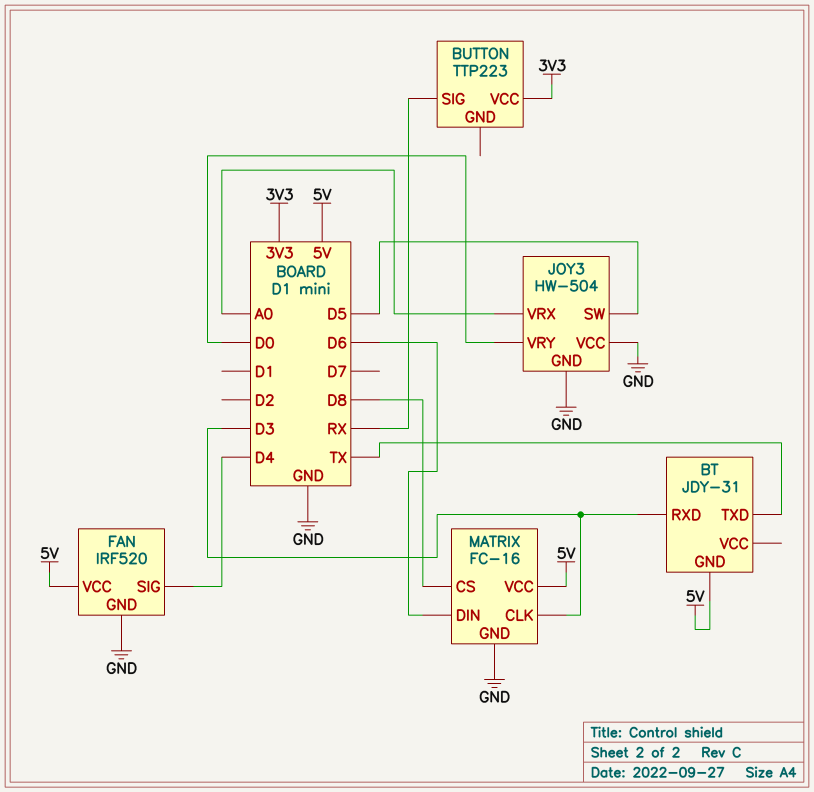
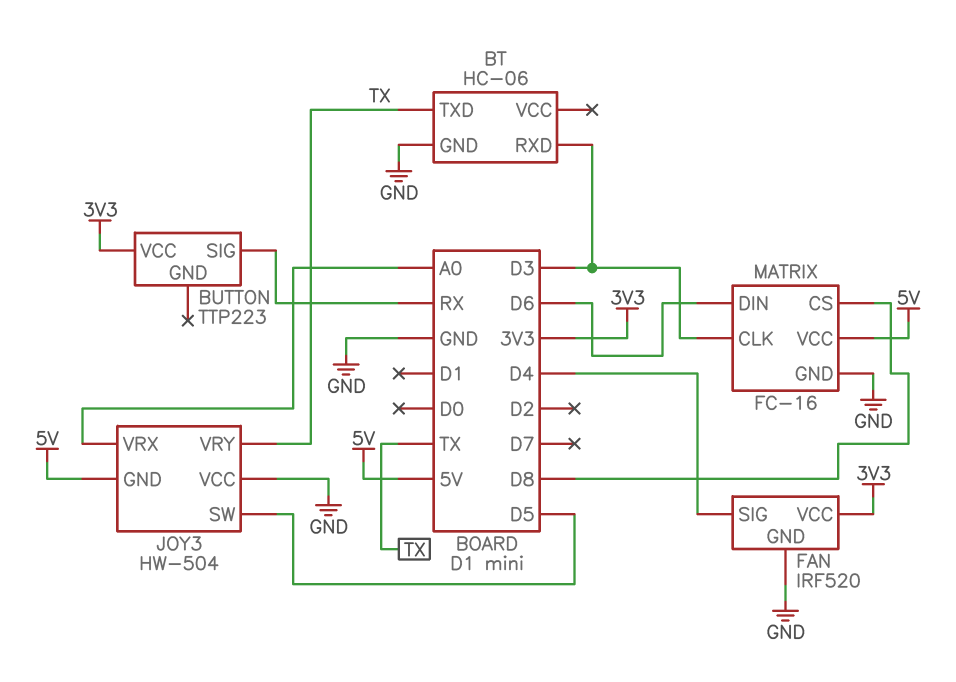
BT: JDY-31 -> HC-06
BT pin GND: 5V -> GND
FAN pin VCC: 5V -> 3V3
JOY3 pin GND: GND -> 5V
JOY3 pin VRY: D0 -> TX

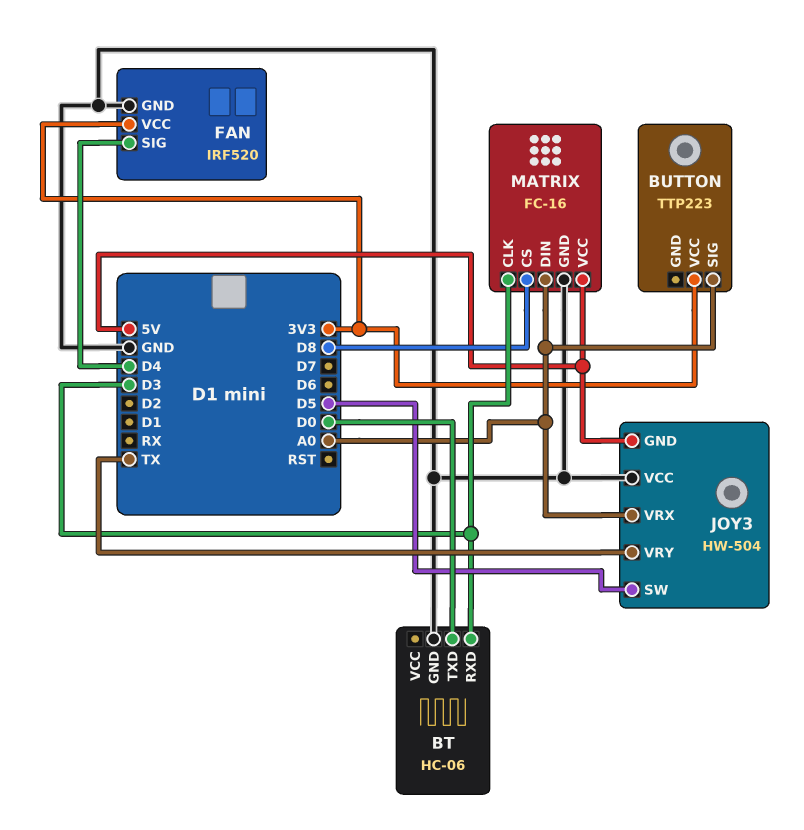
BT pin TXD: TX -> D0
BUTTON pin SIG: RX -> A0
MATRIX pin DIN: D6 -> A0

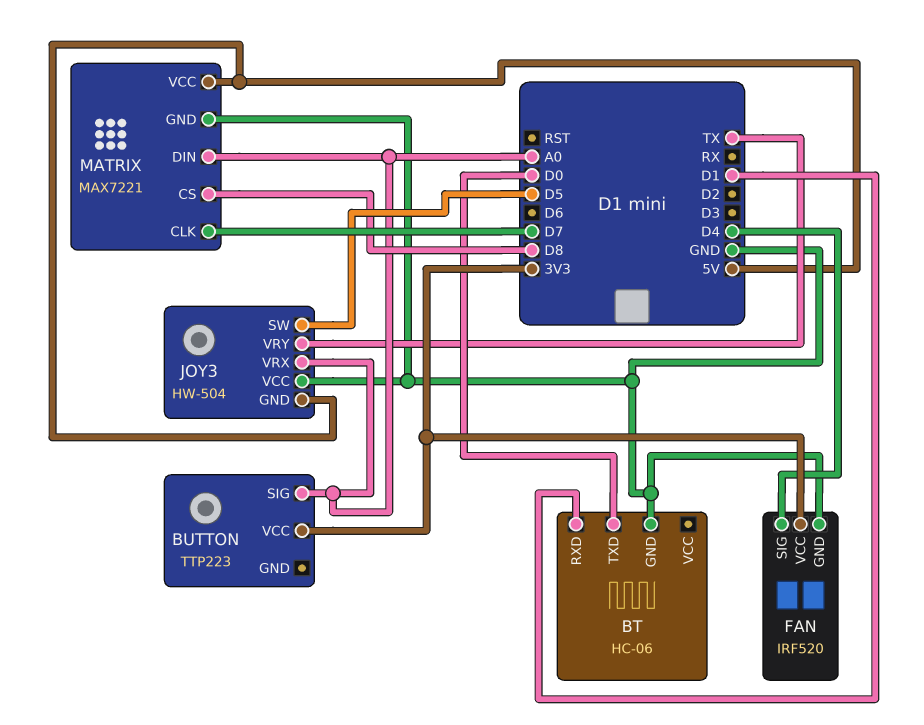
BT pin RXD: D3 -> D1
MATRIX: FC-16 -> MAX7221
MATRIX pin CLK: D3 -> D7

